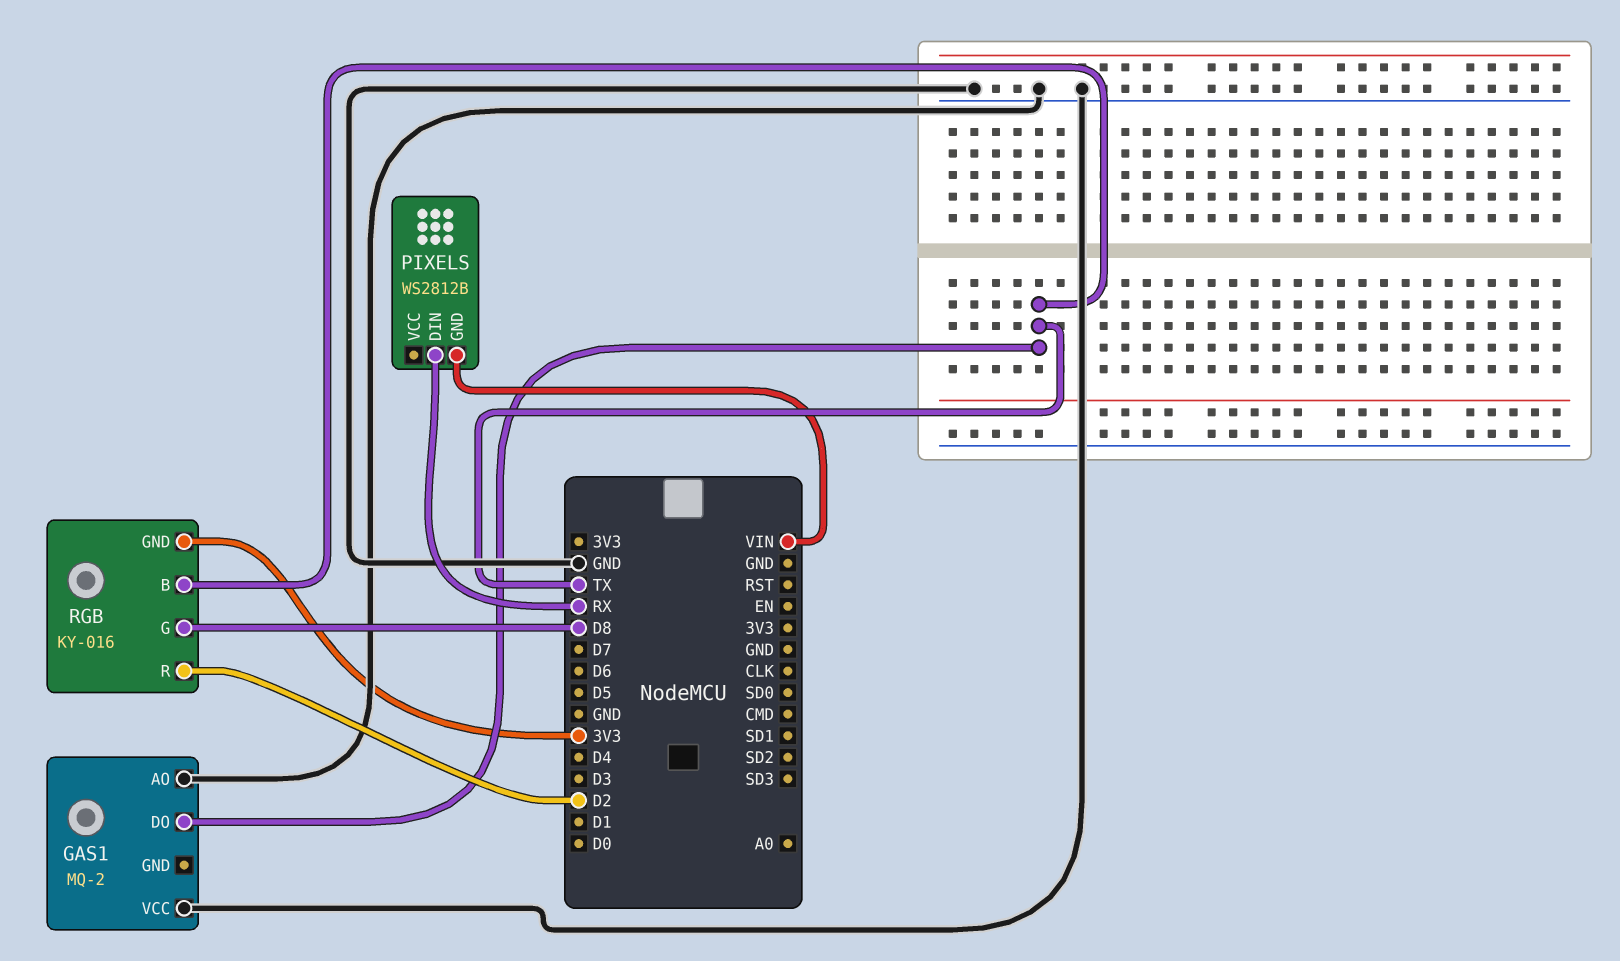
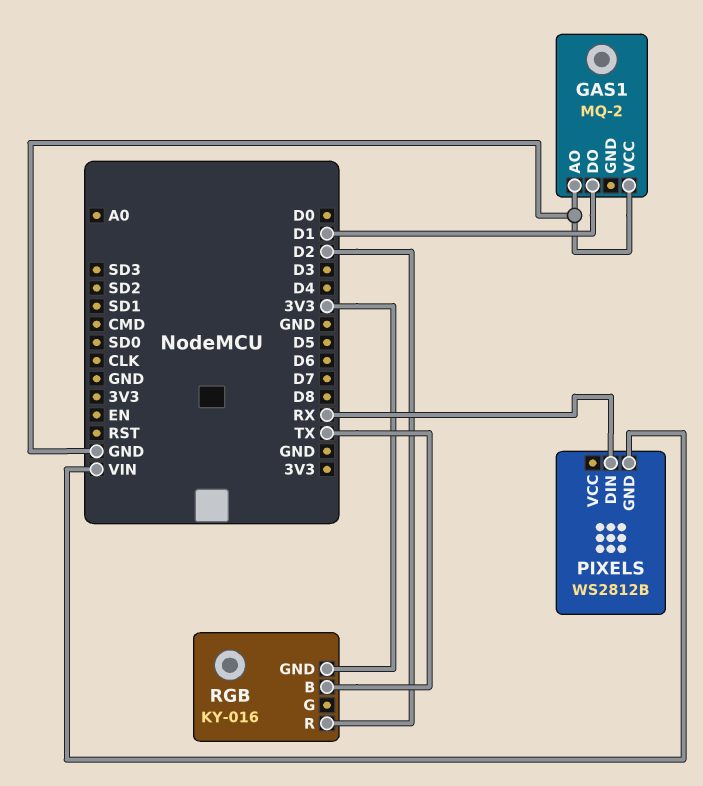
GAS1 pin DO: TX -> D1
RGB pin G: D8 -> none

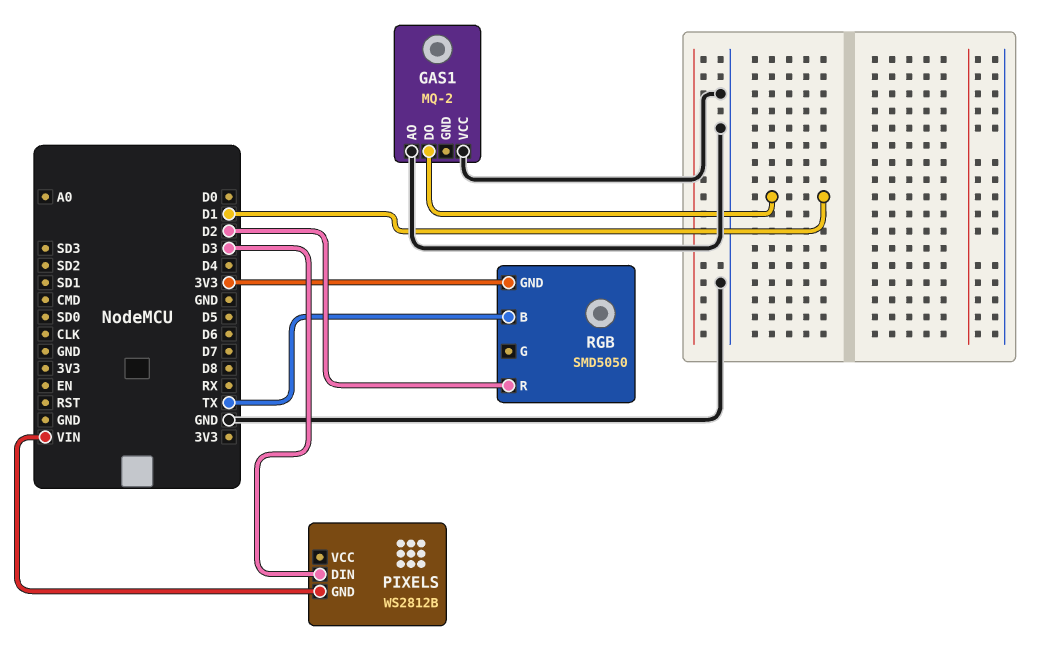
PIXELS pin DIN: RX -> D3
RGB: KY-016 -> SMD5050

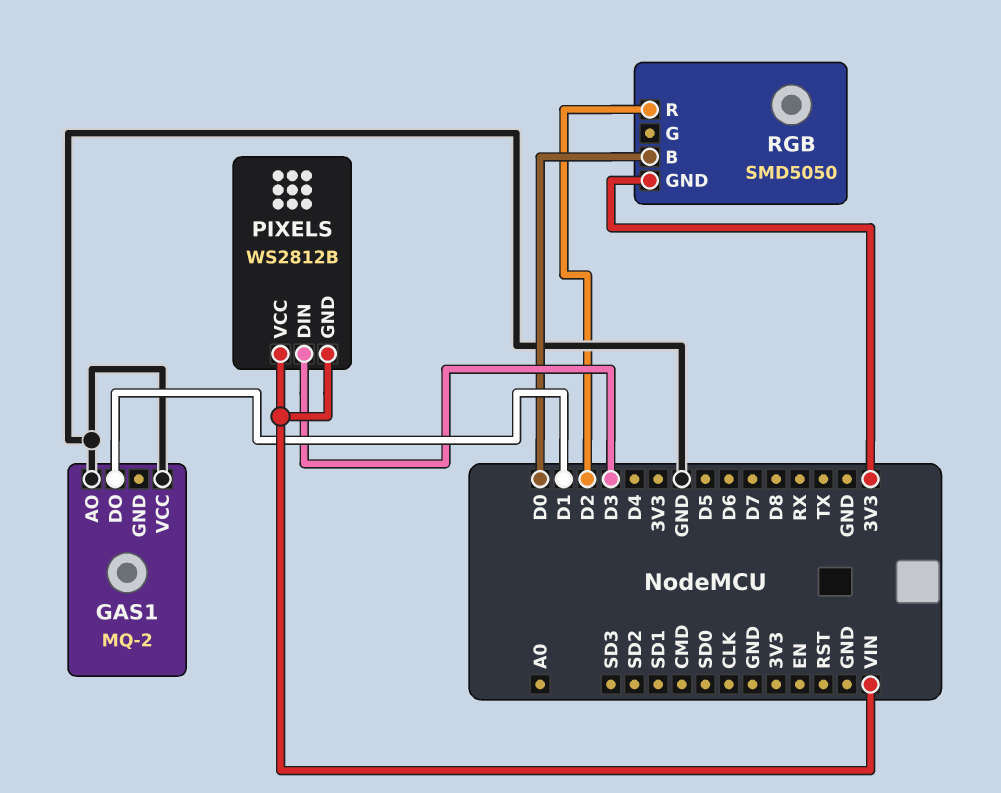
PIXELS pin VCC: none -> VIN
RGB pin B: TX -> D0

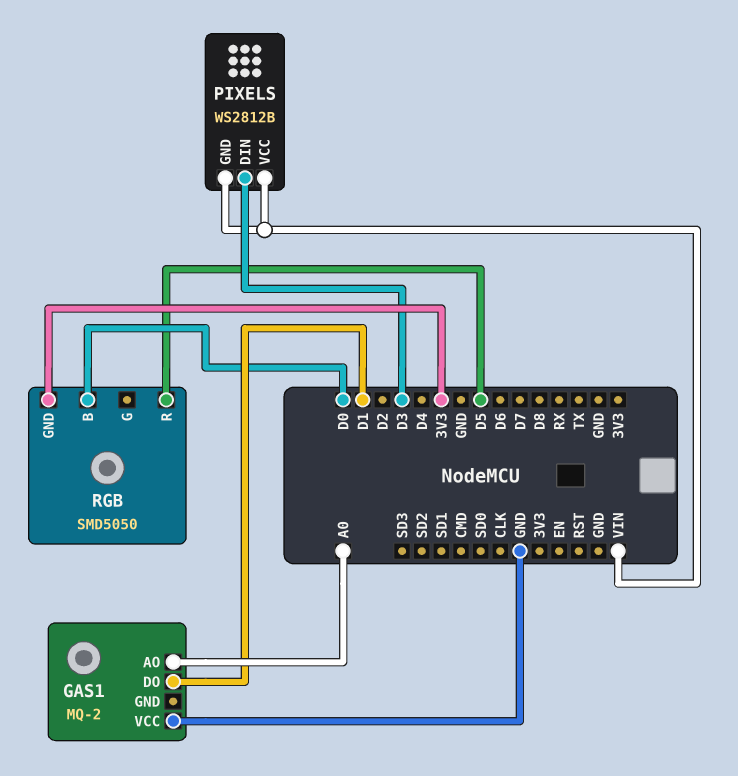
GAS1 pin AO: GND -> A0
RGB pin R: D2 -> D5

